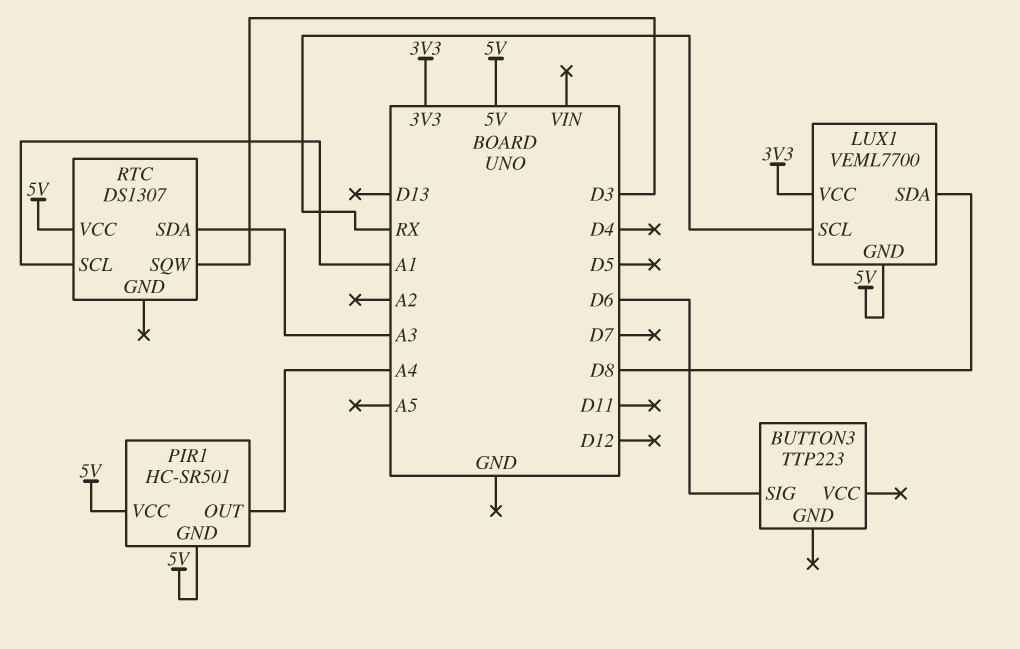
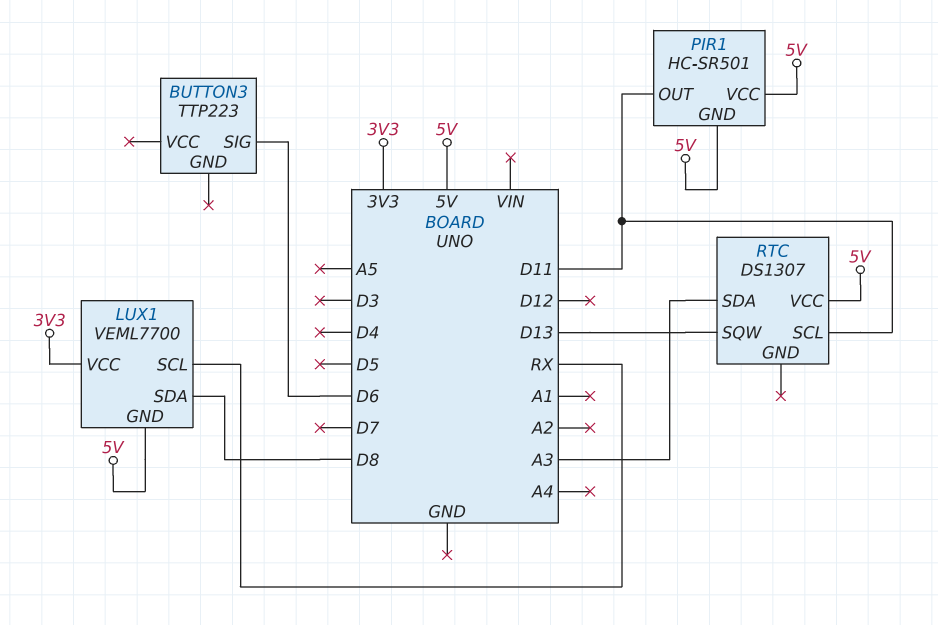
PIR1 pin OUT: A4 -> D11
RTC pin SCL: A1 -> D11
RTC pin SQW: D3 -> D13

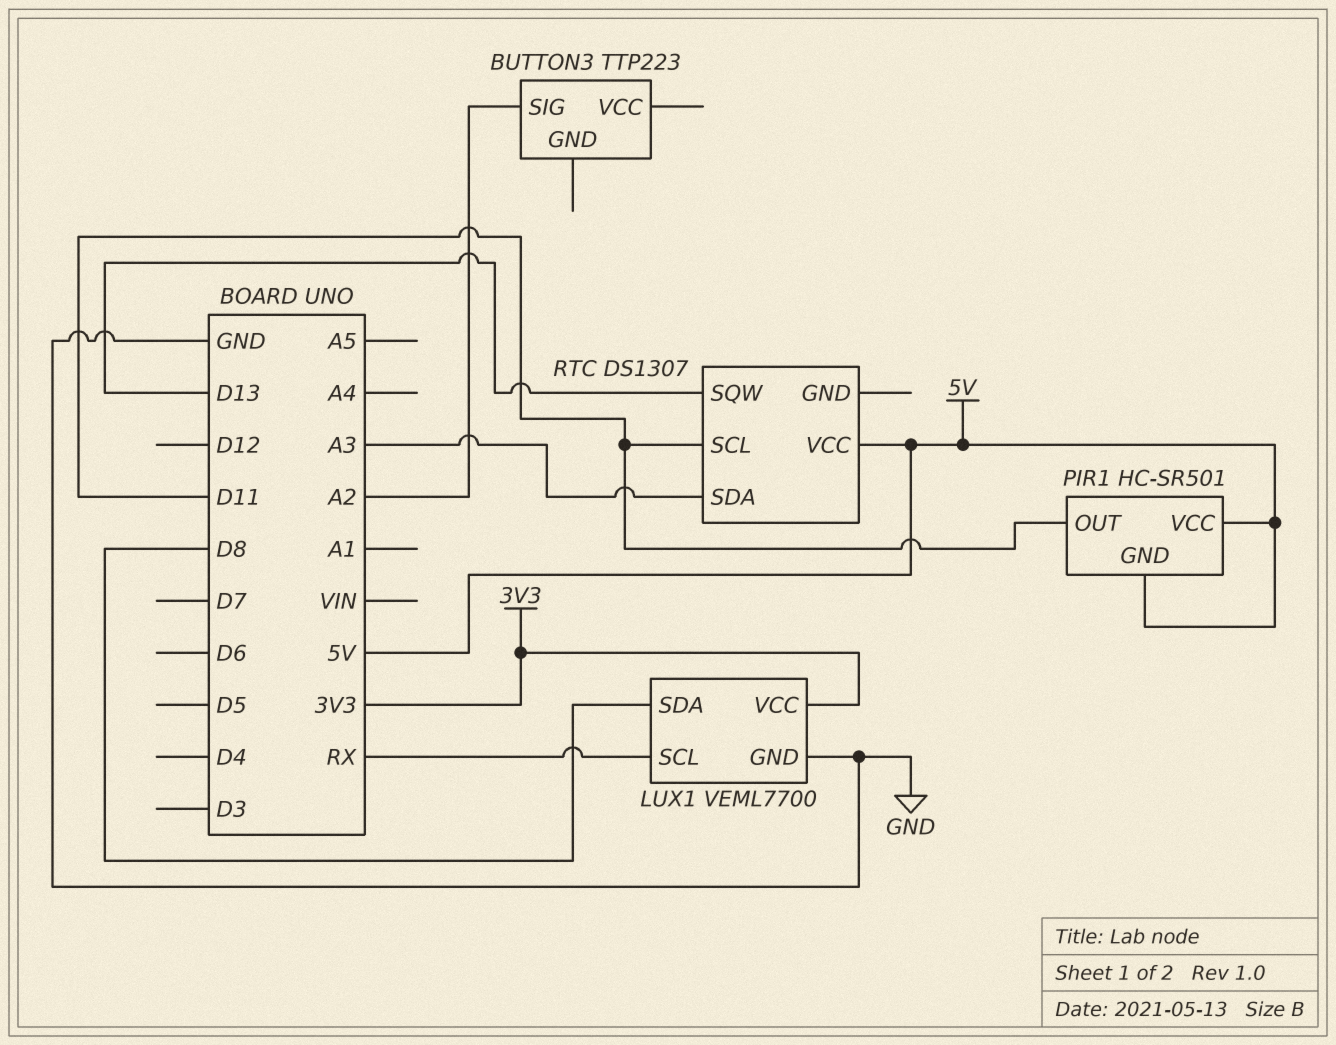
BUTTON3 pin SIG: D6 -> A2
LUX1 pin GND: 5V -> GND

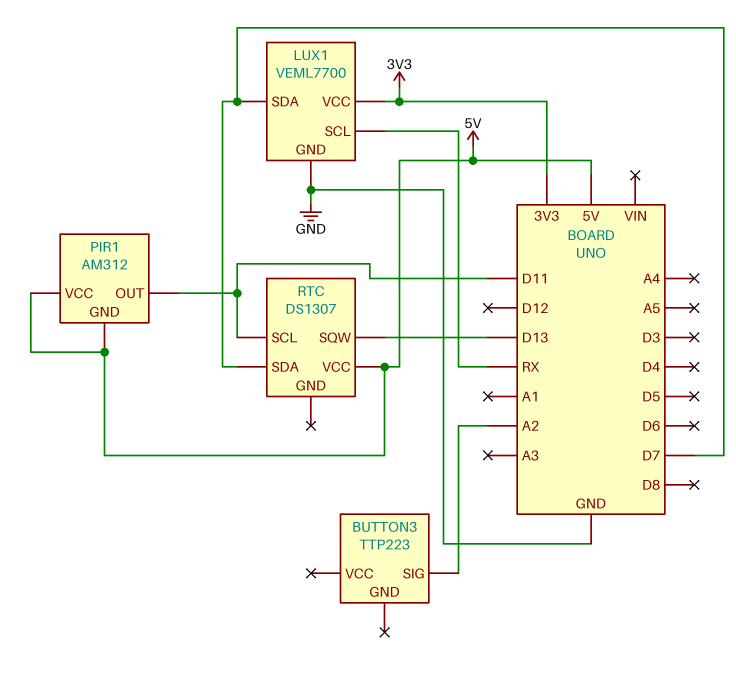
LUX1 pin SDA: D8 -> D7
PIR1: HC-SR501 -> AM312
RTC pin SDA: A3 -> D7

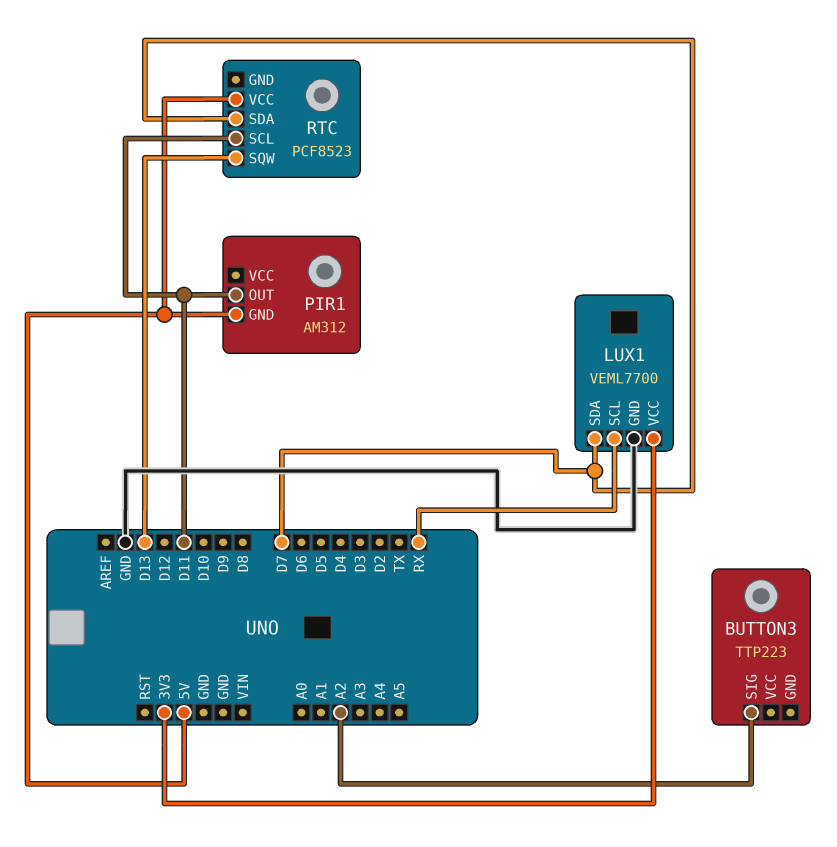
PIR1 pin VCC: 5V -> none
RTC: DS1307 -> PCF8523

